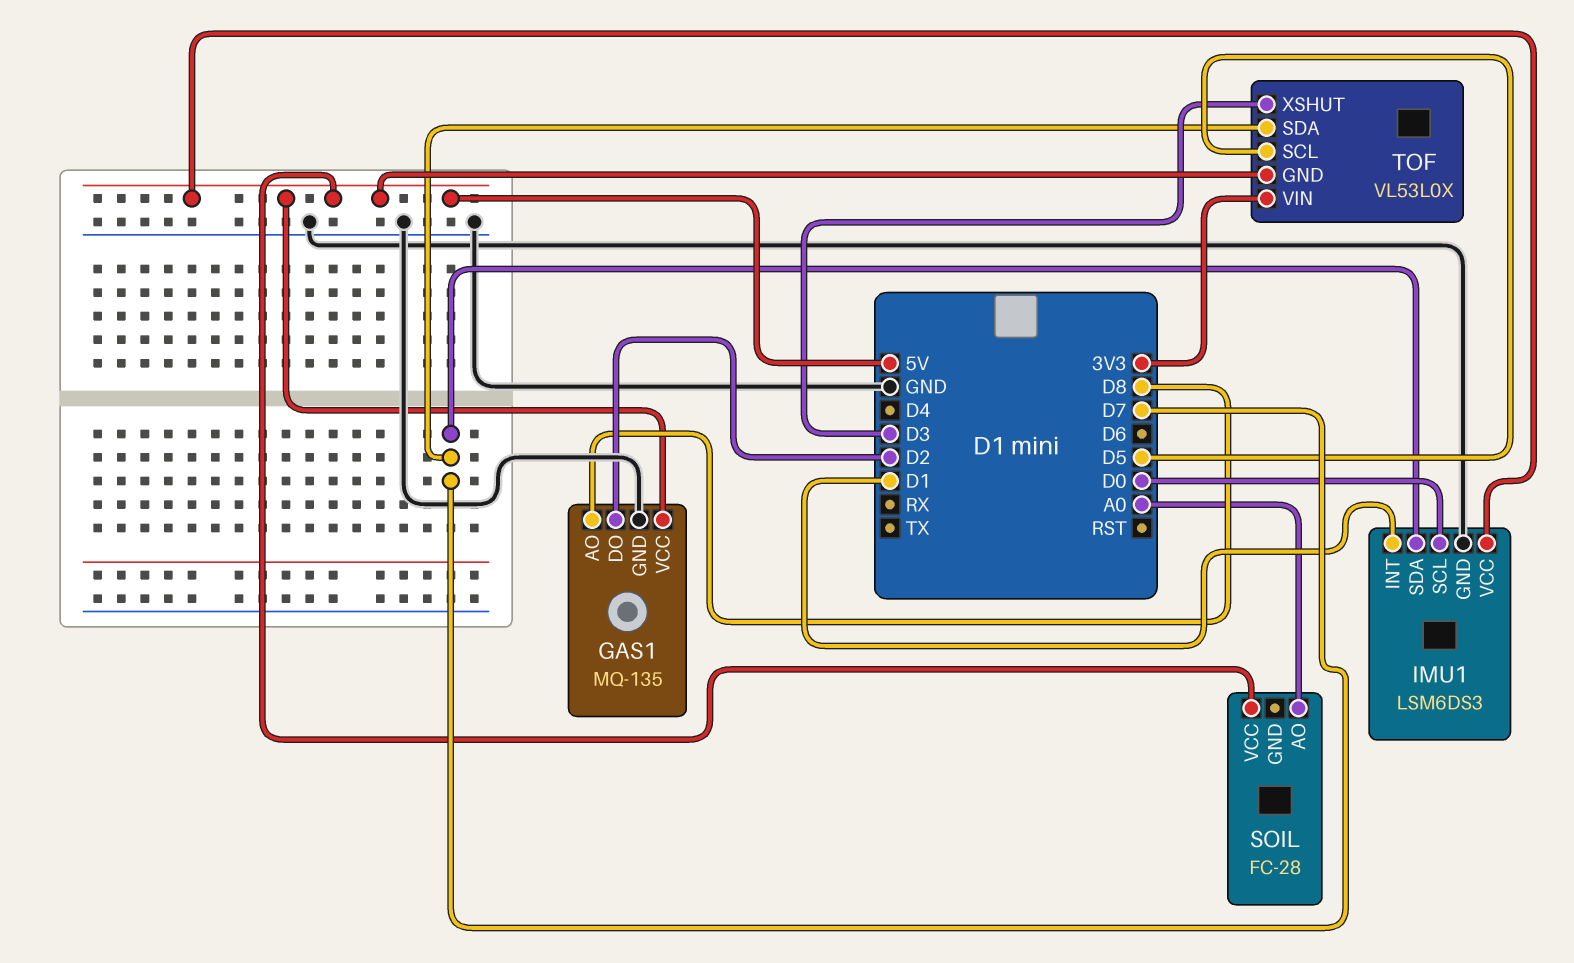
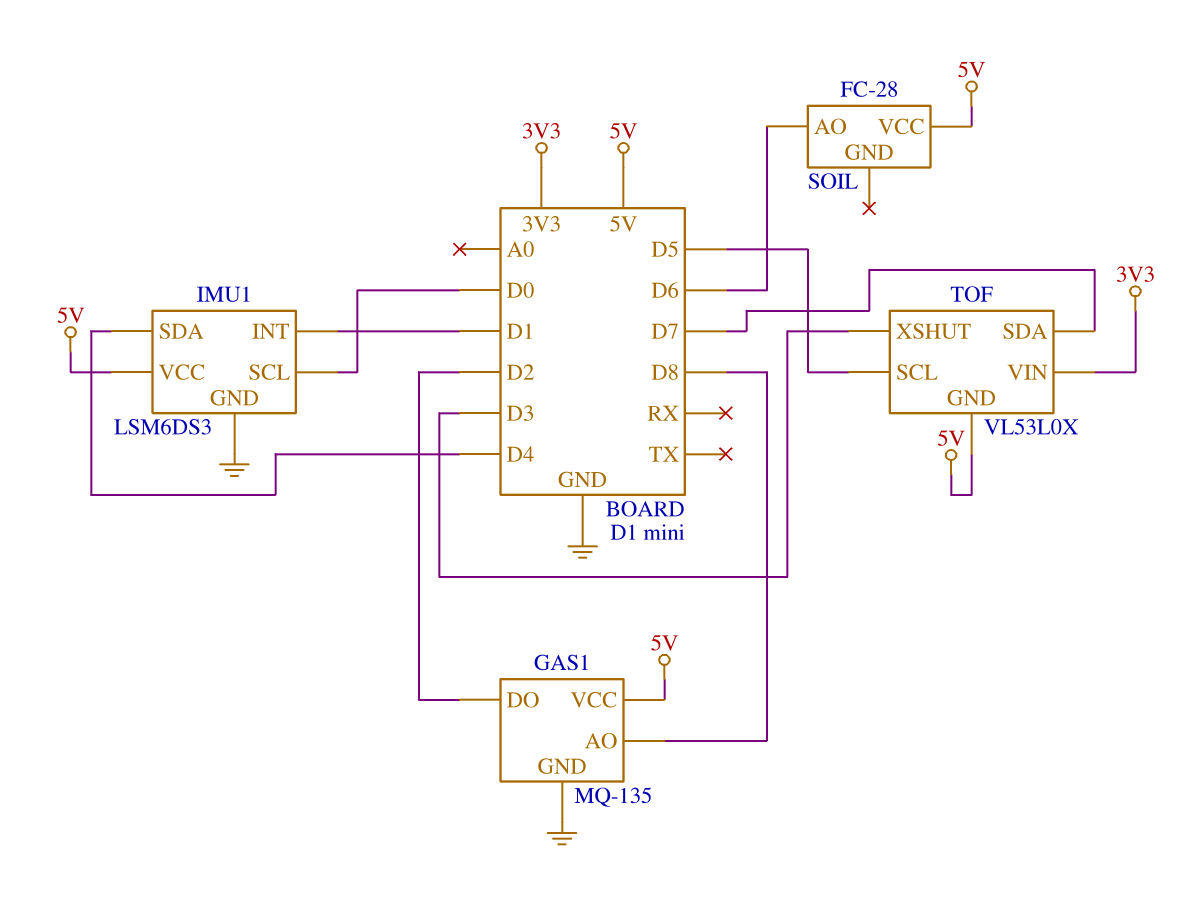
IMU1 pin SDA: D7 -> D4
SOIL pin AO: A0 -> D6

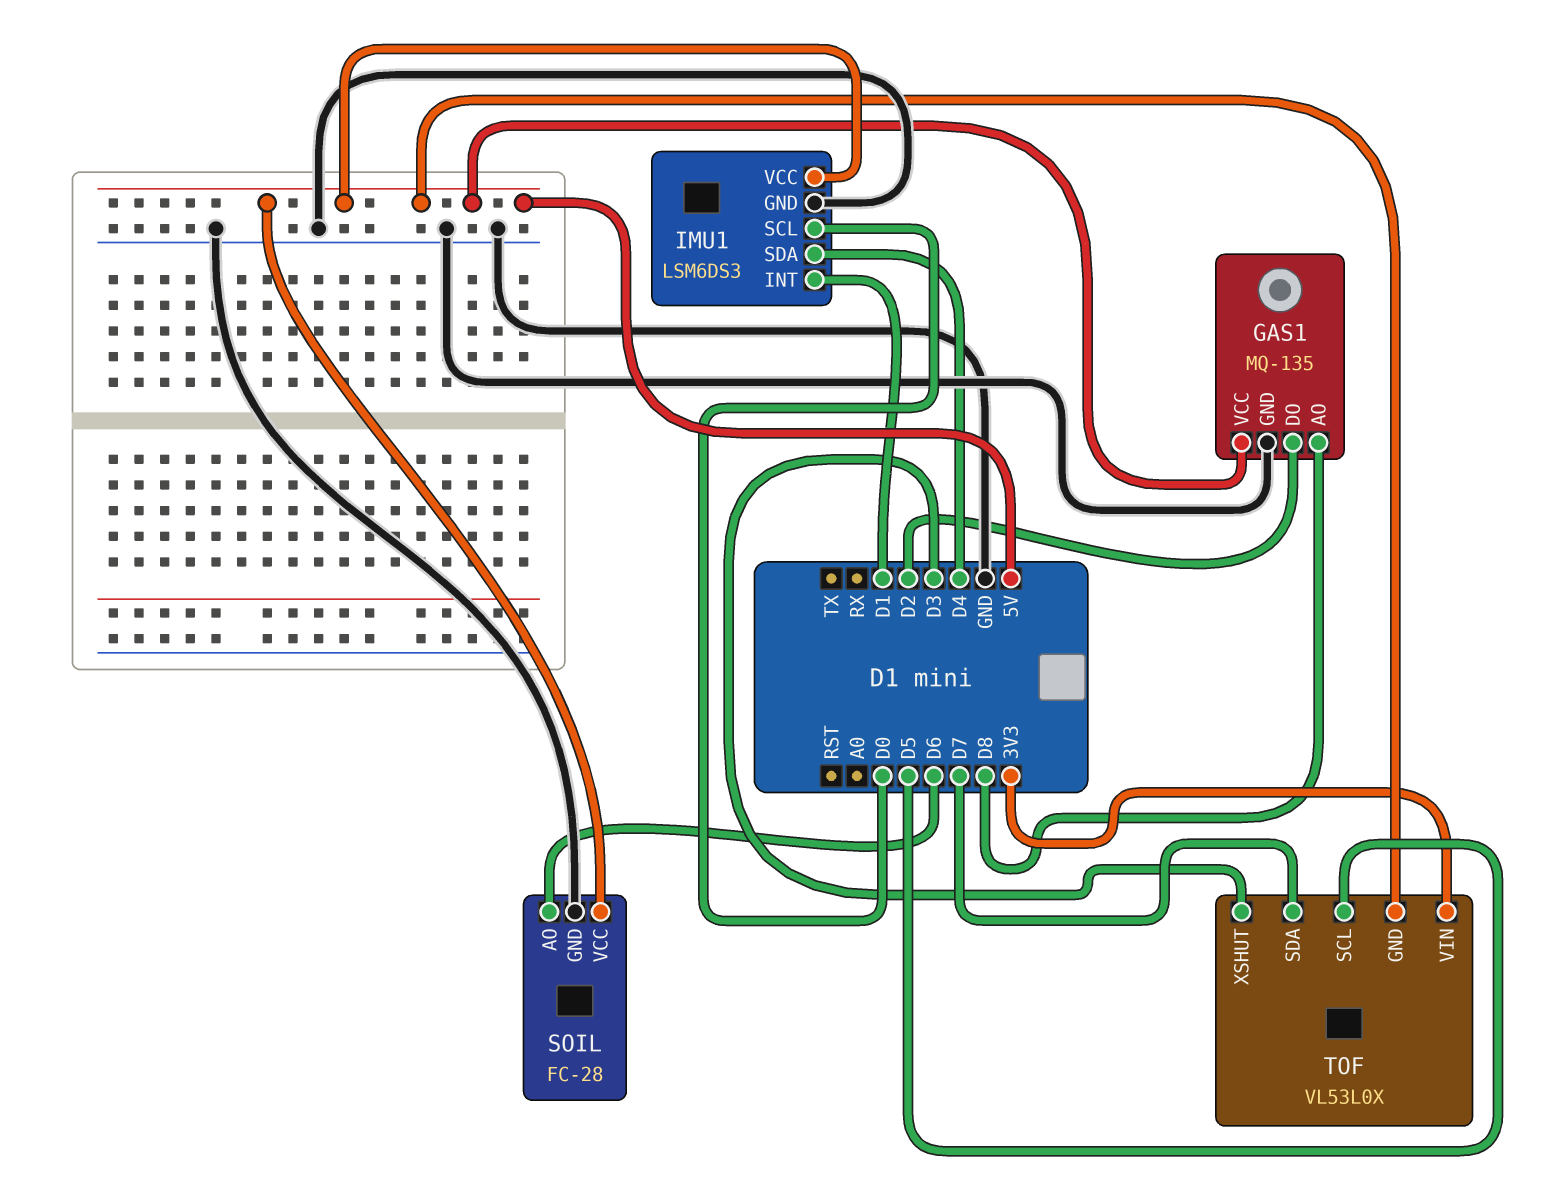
SOIL pin GND: none -> GND

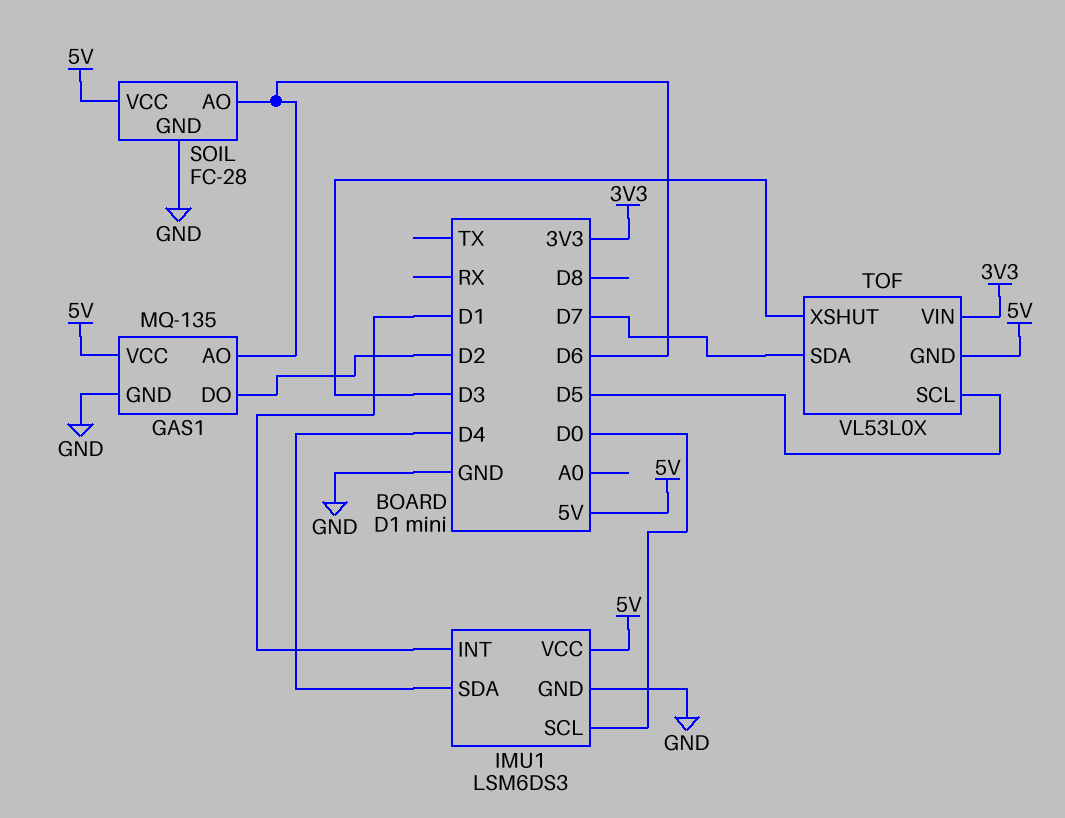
GAS1 pin AO: D8 -> D6

